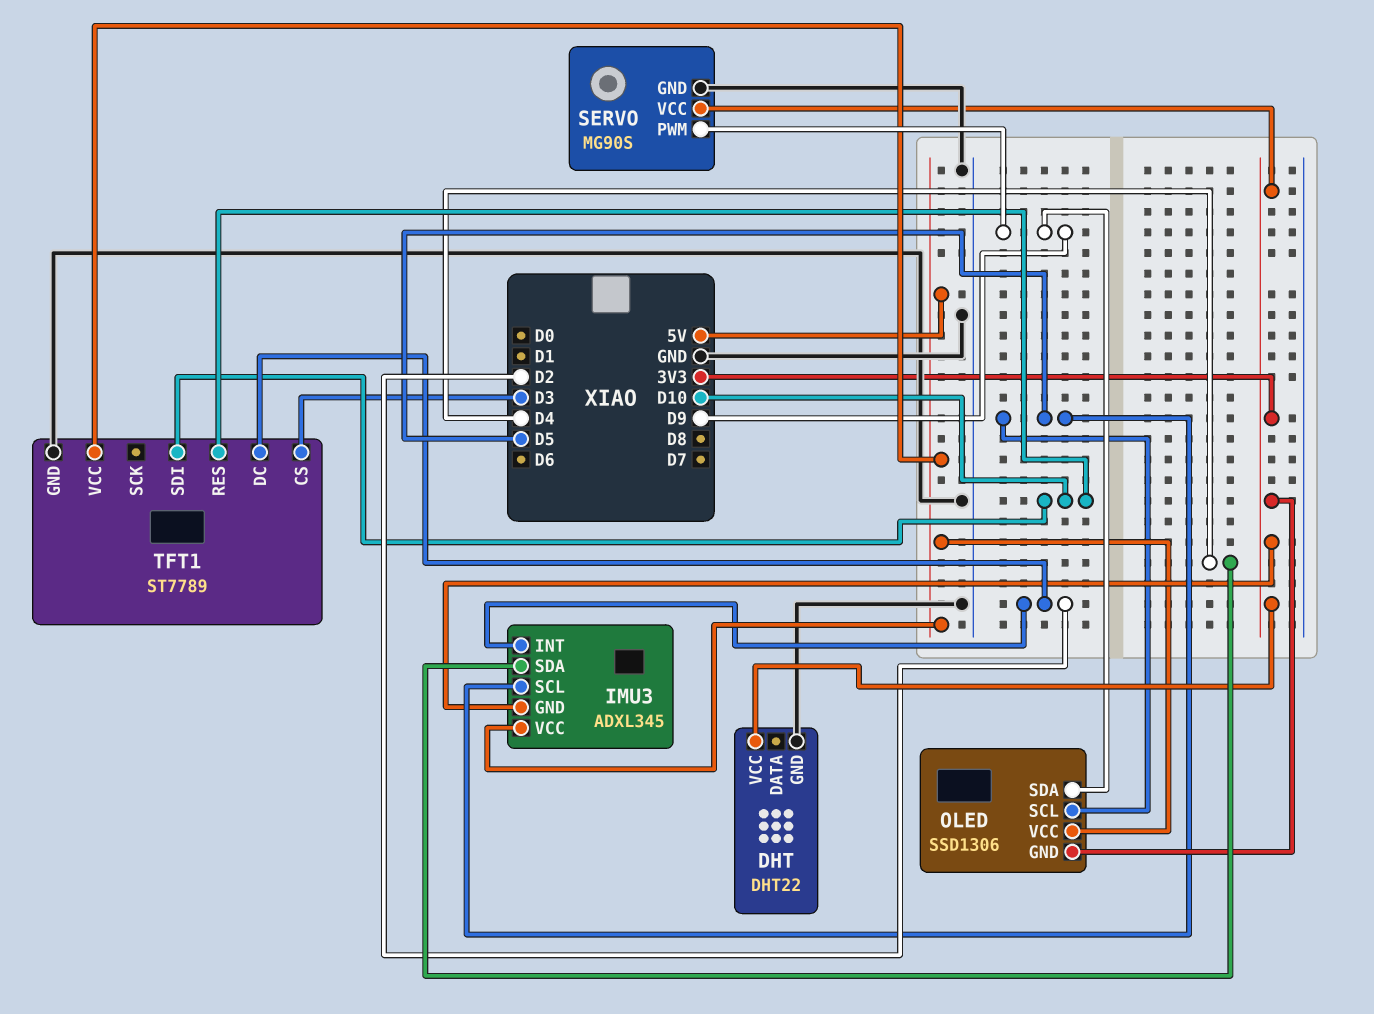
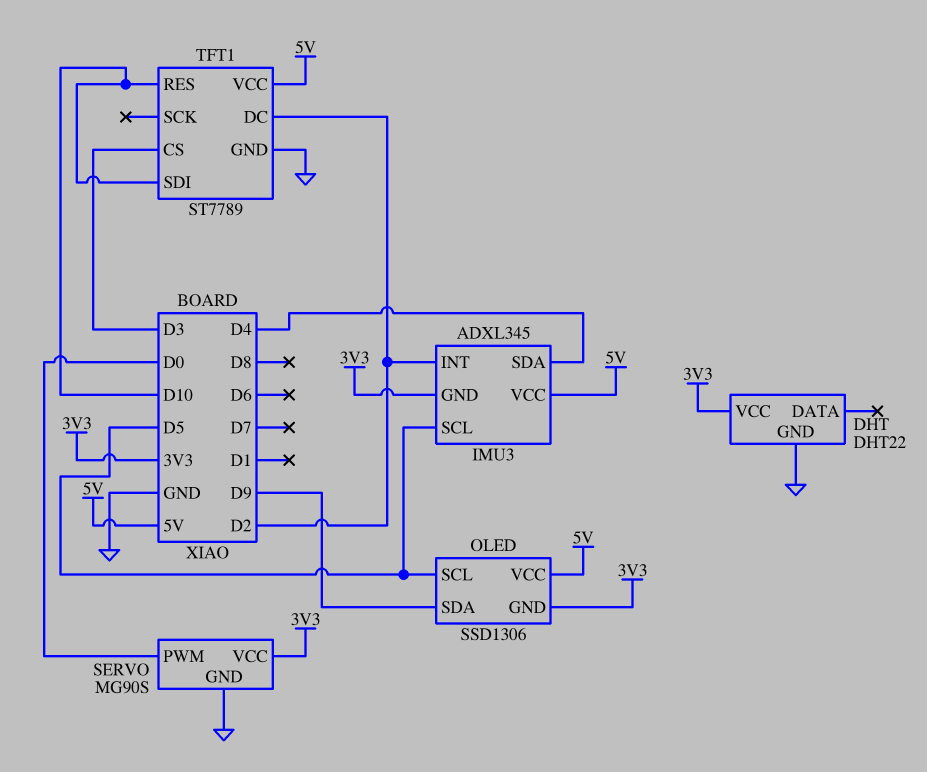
SERVO pin PWM: D9 -> D0

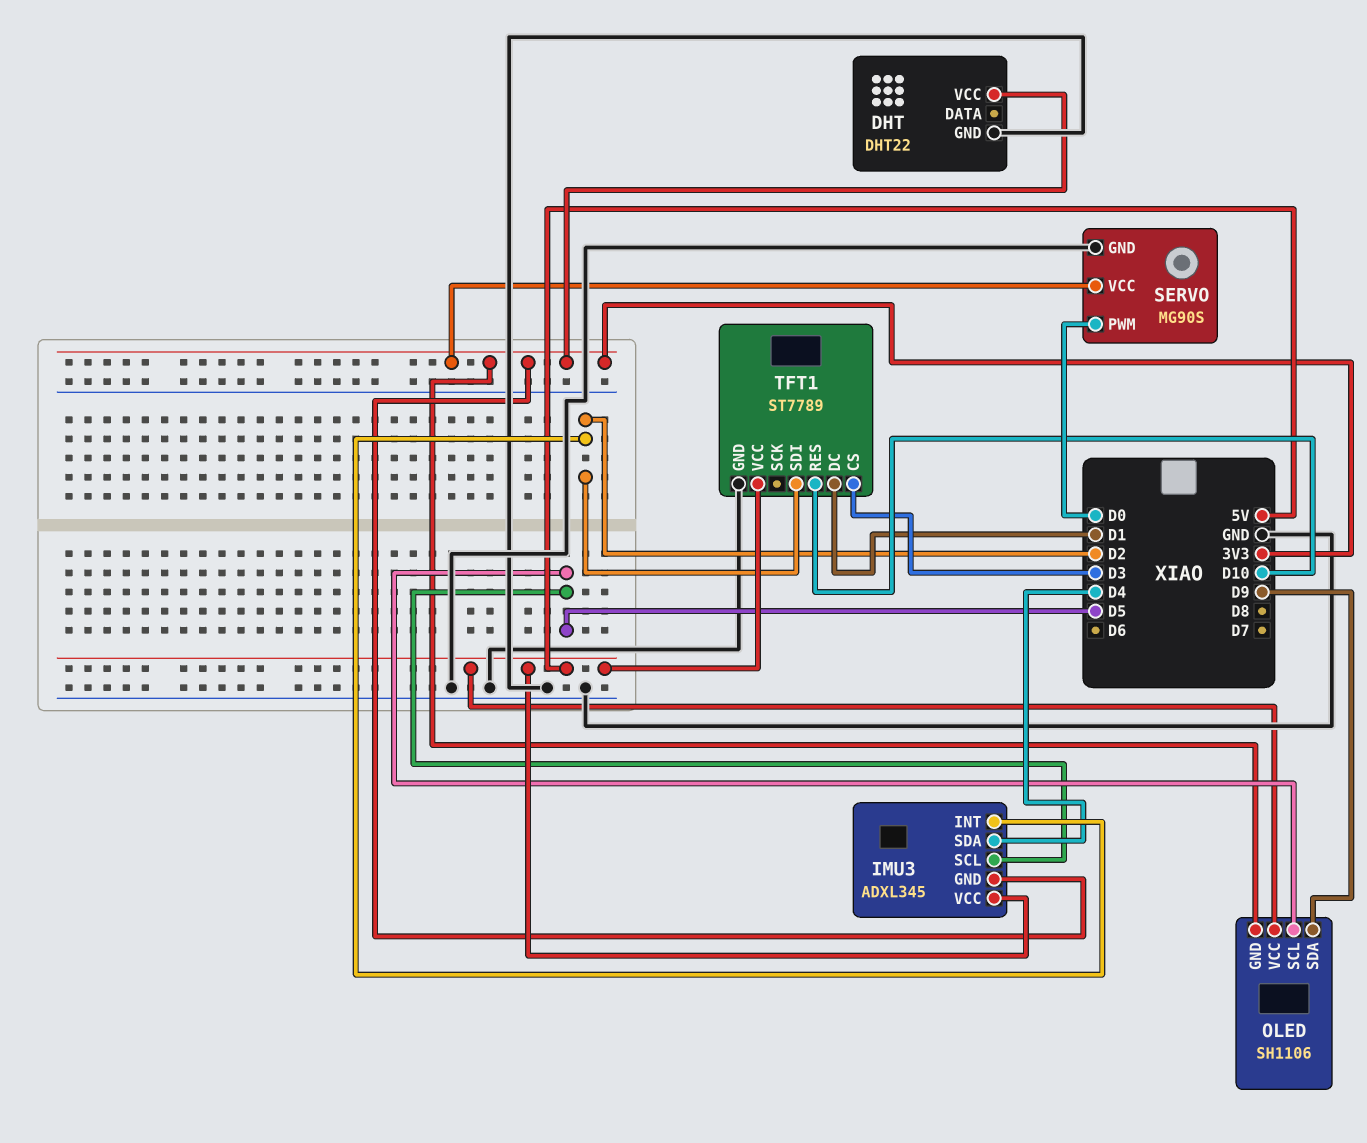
OLED: SSD1306 -> SH1106
TFT1 pin DC: D2 -> D1
TFT1 pin SDI: D10 -> D2

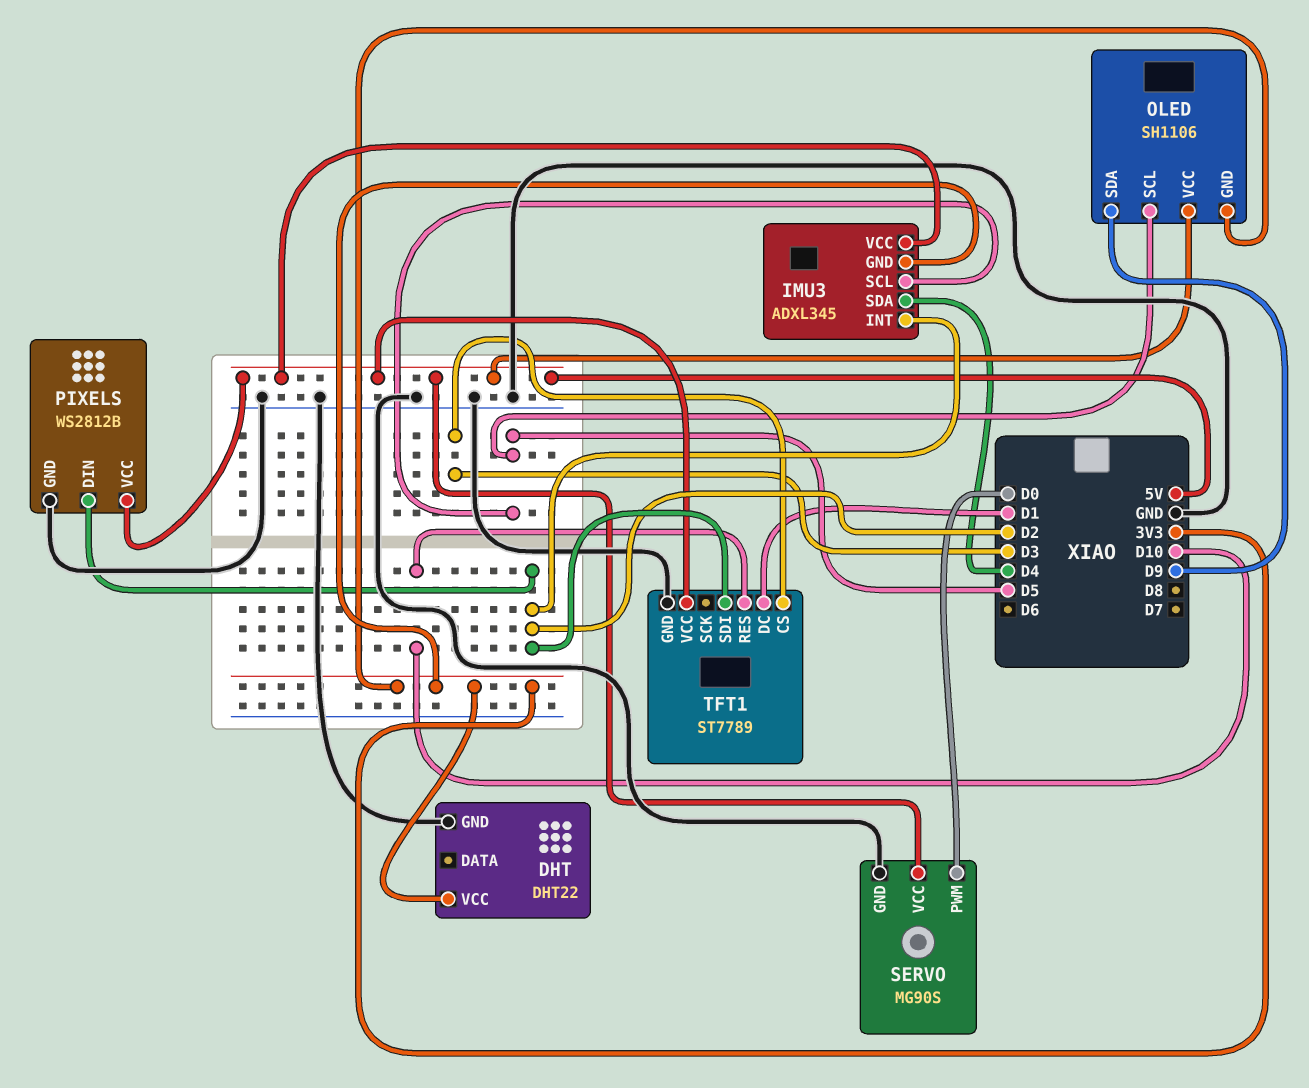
PIXELS: none -> WS2812B
PIXELS pin DIN: none -> D2
PIXELS pin GND: none -> GND
PIXELS pin VCC: none -> 5V
SERVO pin VCC: 3V3 -> 5V

